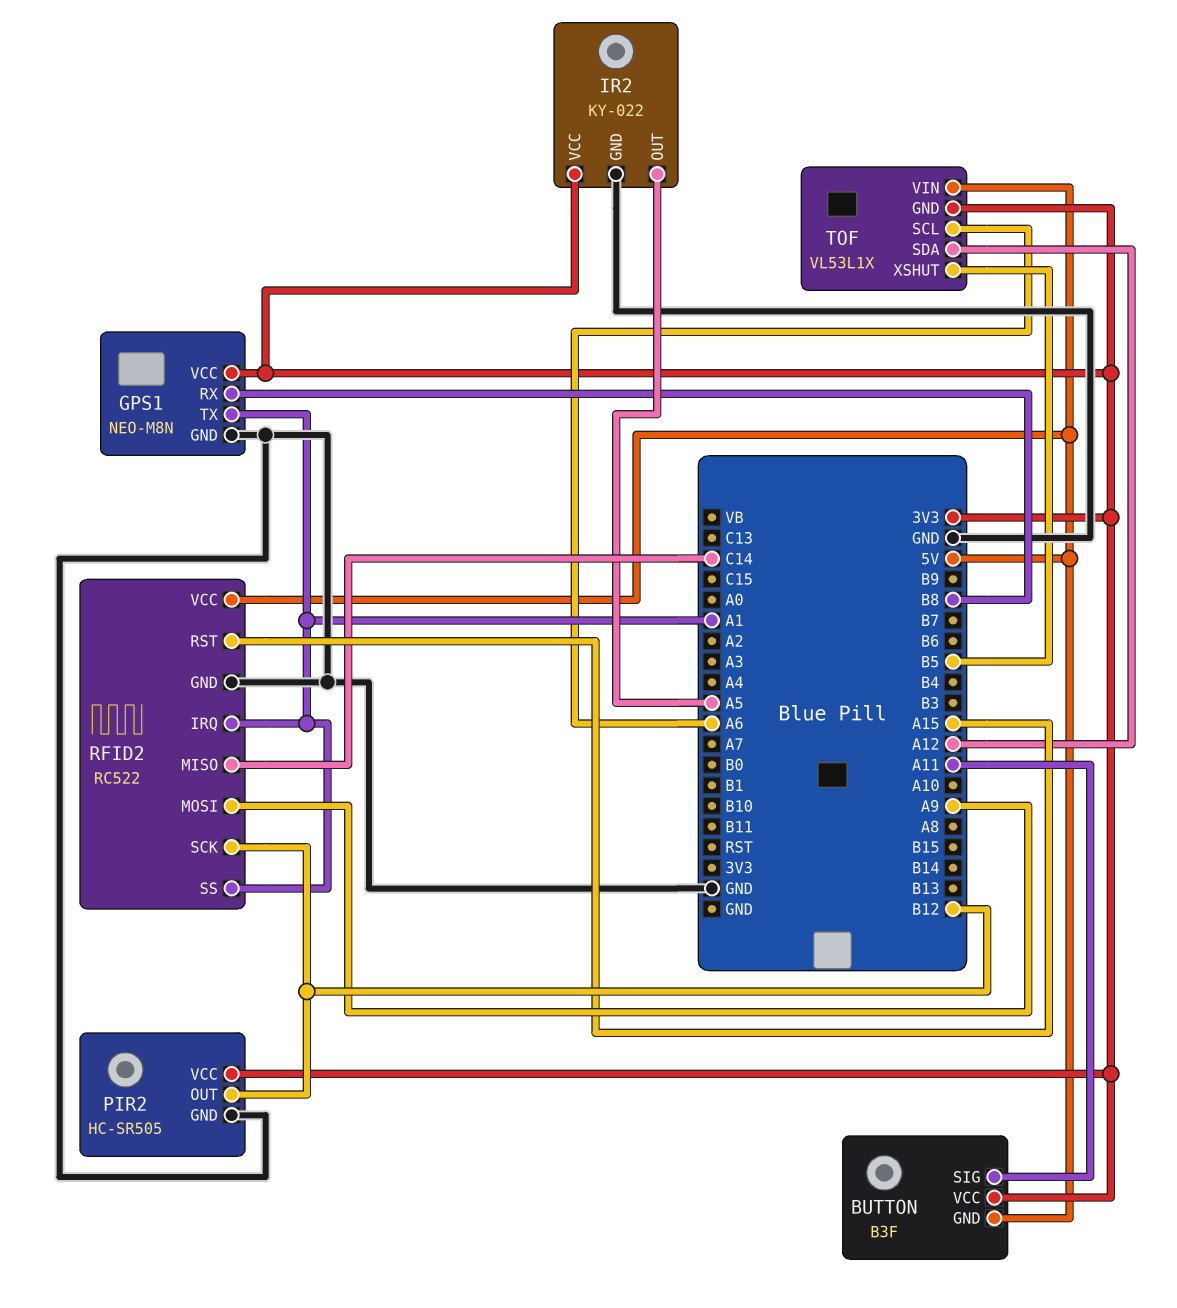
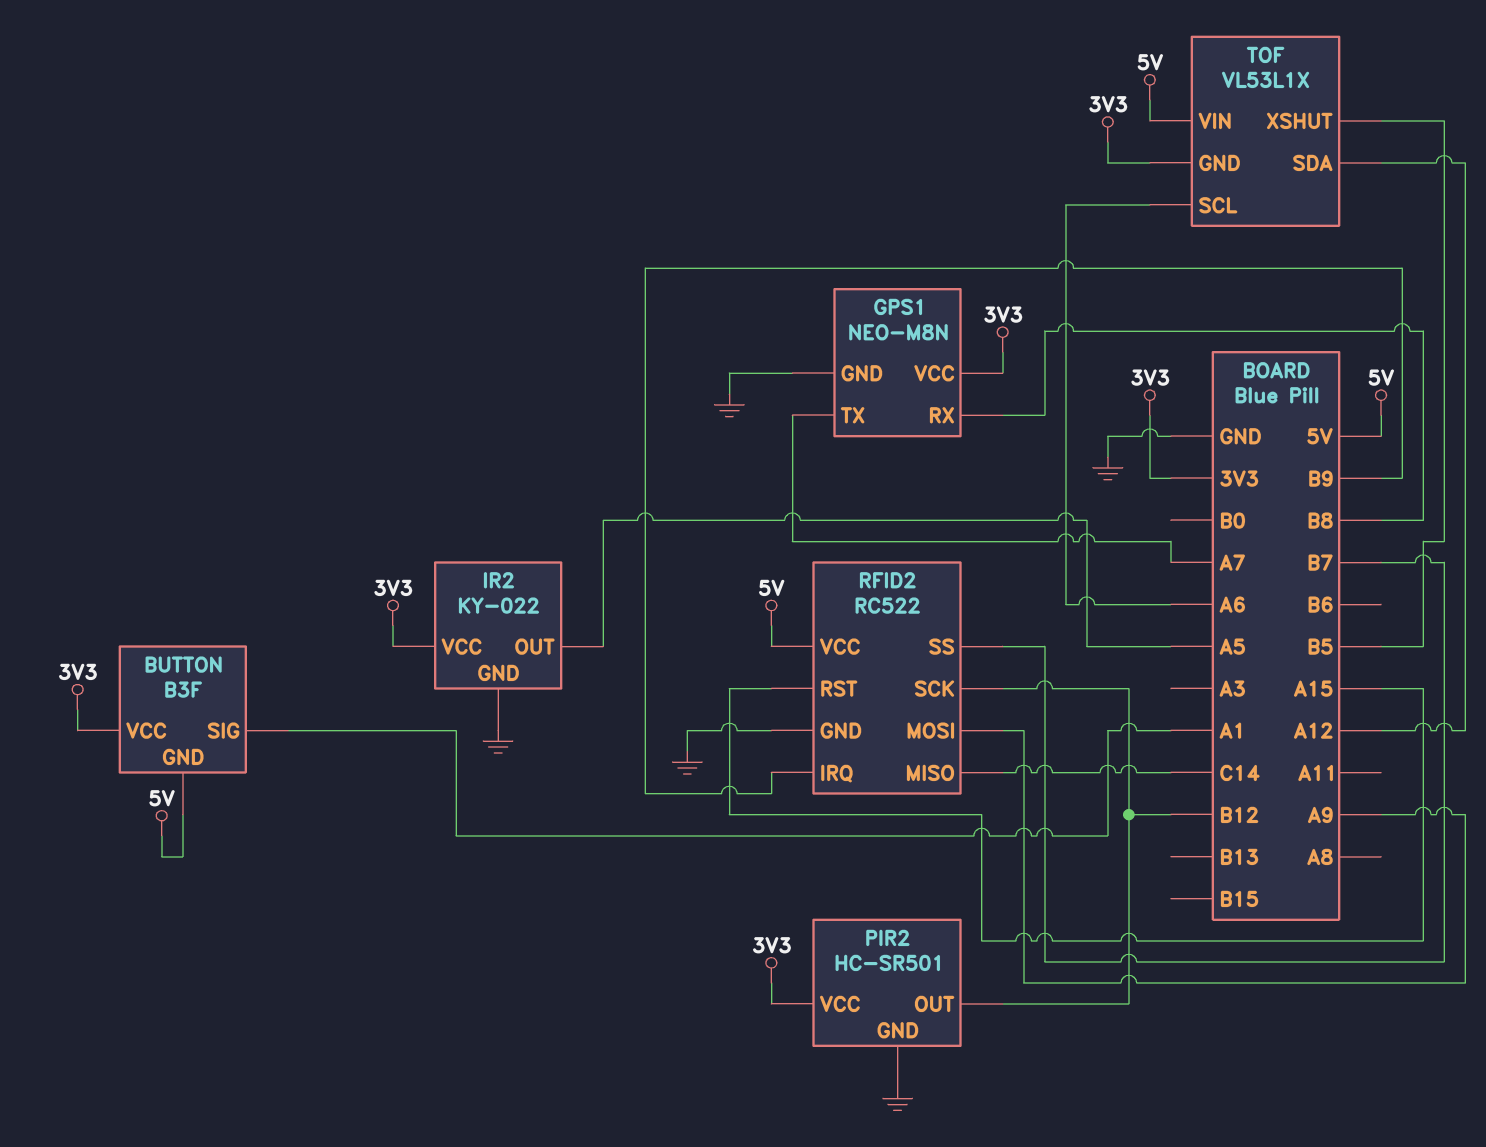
BUTTON pin SIG: A11 -> A1
GPS1 pin TX: A1 -> A7
PIR2: HC-SR505 -> HC-SR501
RFID2 pin IRQ: A1 -> B9
RFID2 pin SS: A1 -> B7

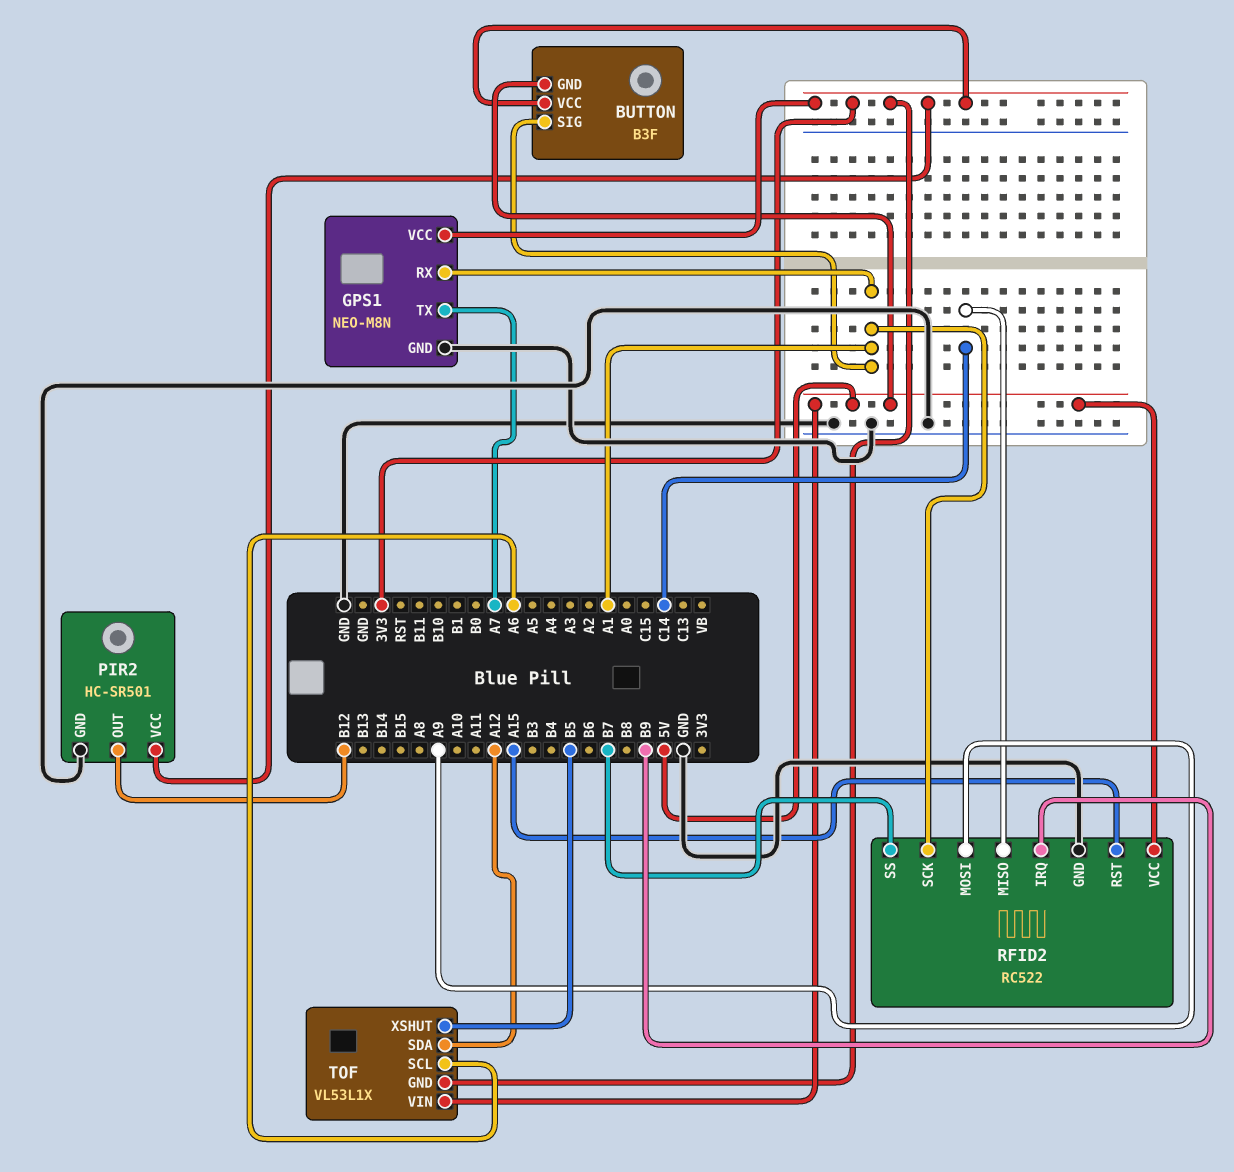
GPS1 pin RX: B8 -> A1
IR2: KY-022 -> none
IR2 pin GND: GND -> none
IR2 pin OUT: A5 -> none
IR2 pin VCC: 3V3 -> none
RFID2 pin SCK: B12 -> A1

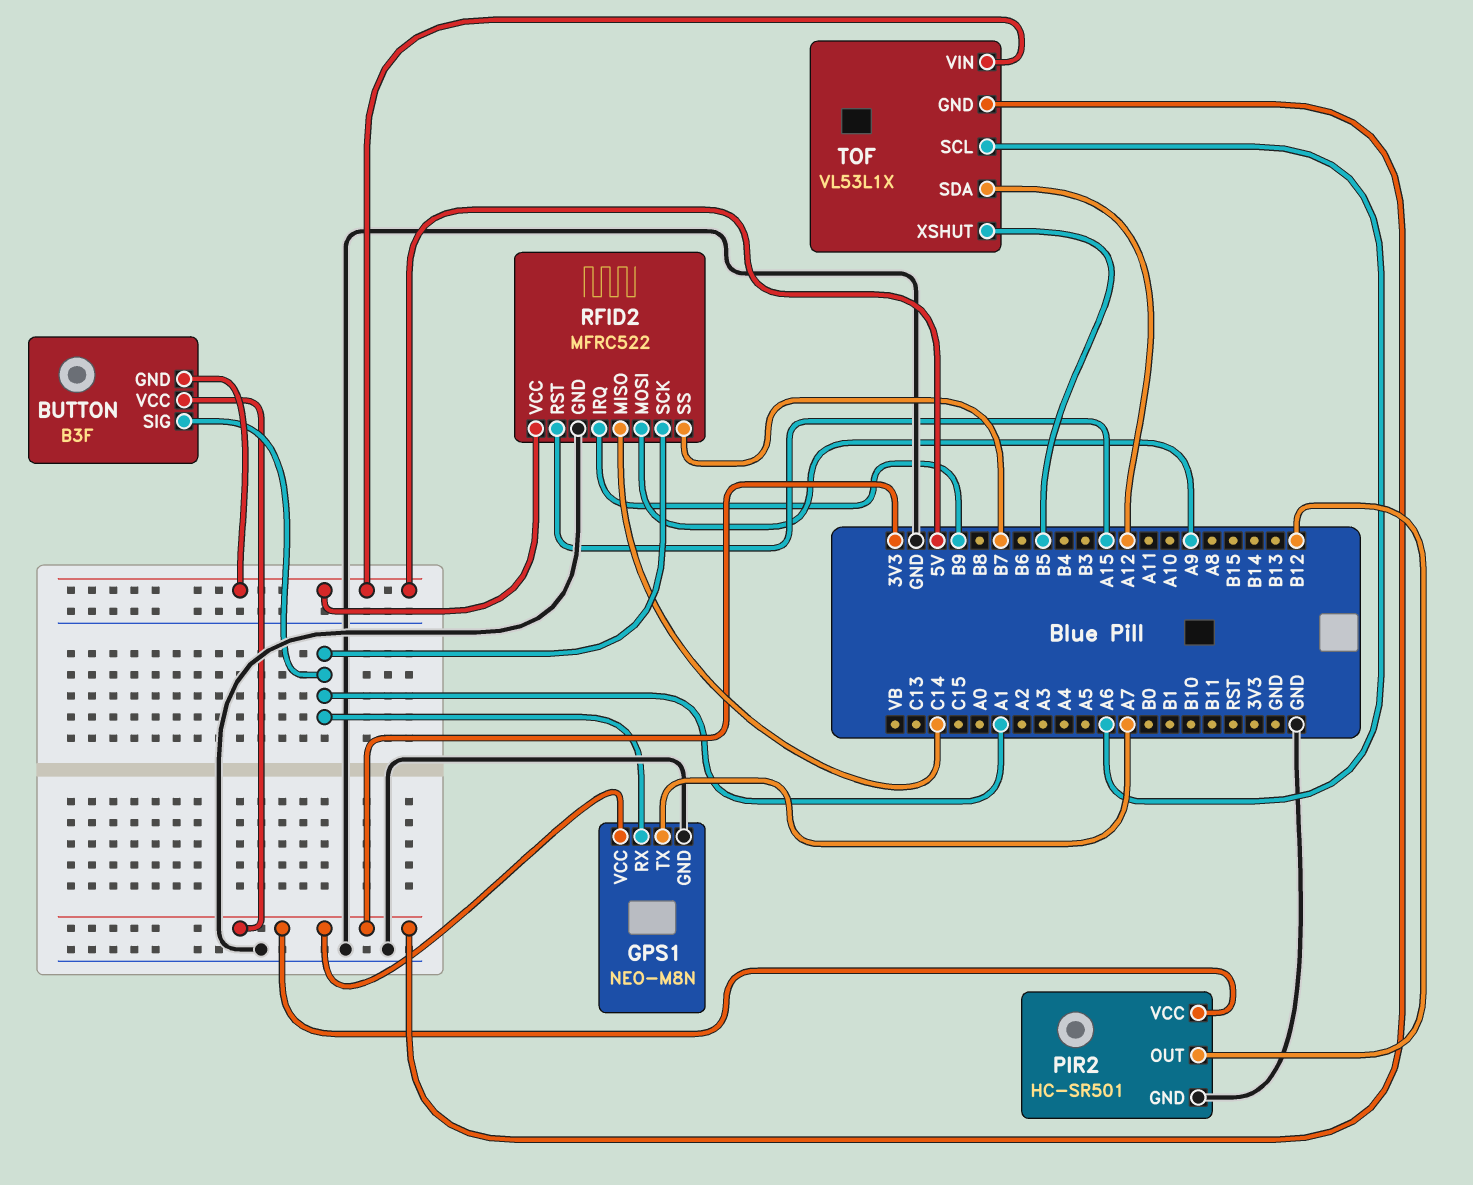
RFID2: RC522 -> MFRC522

